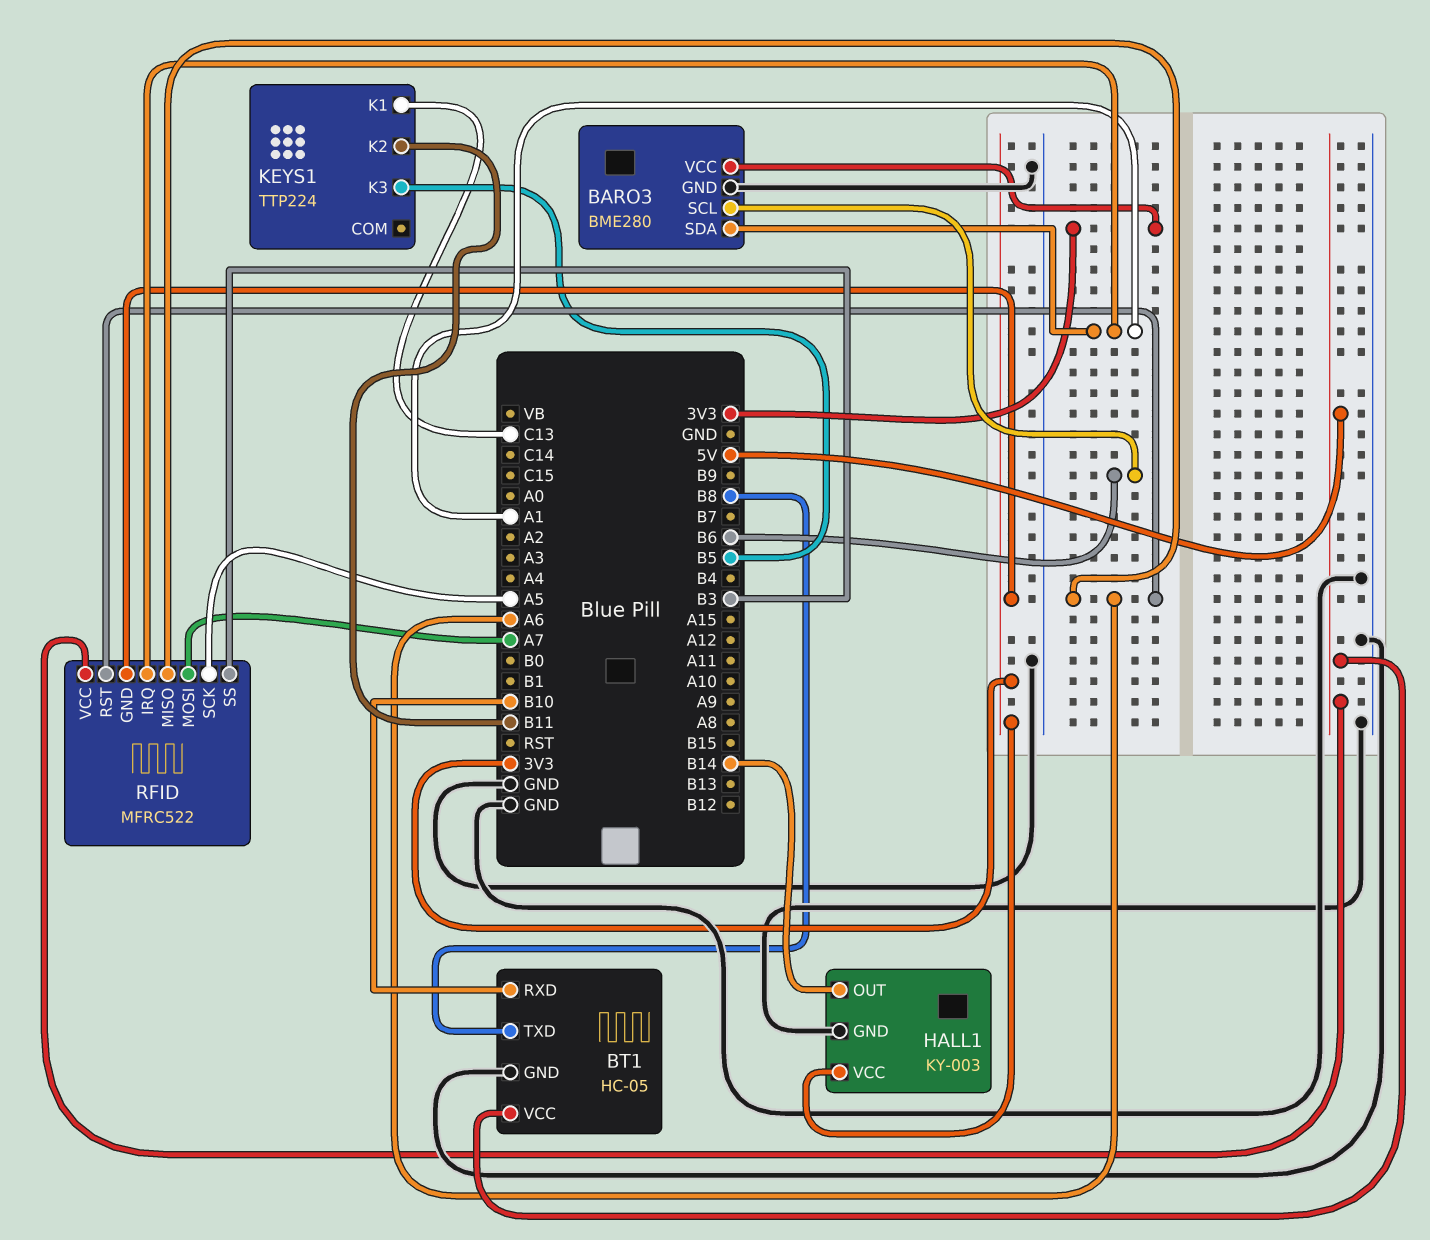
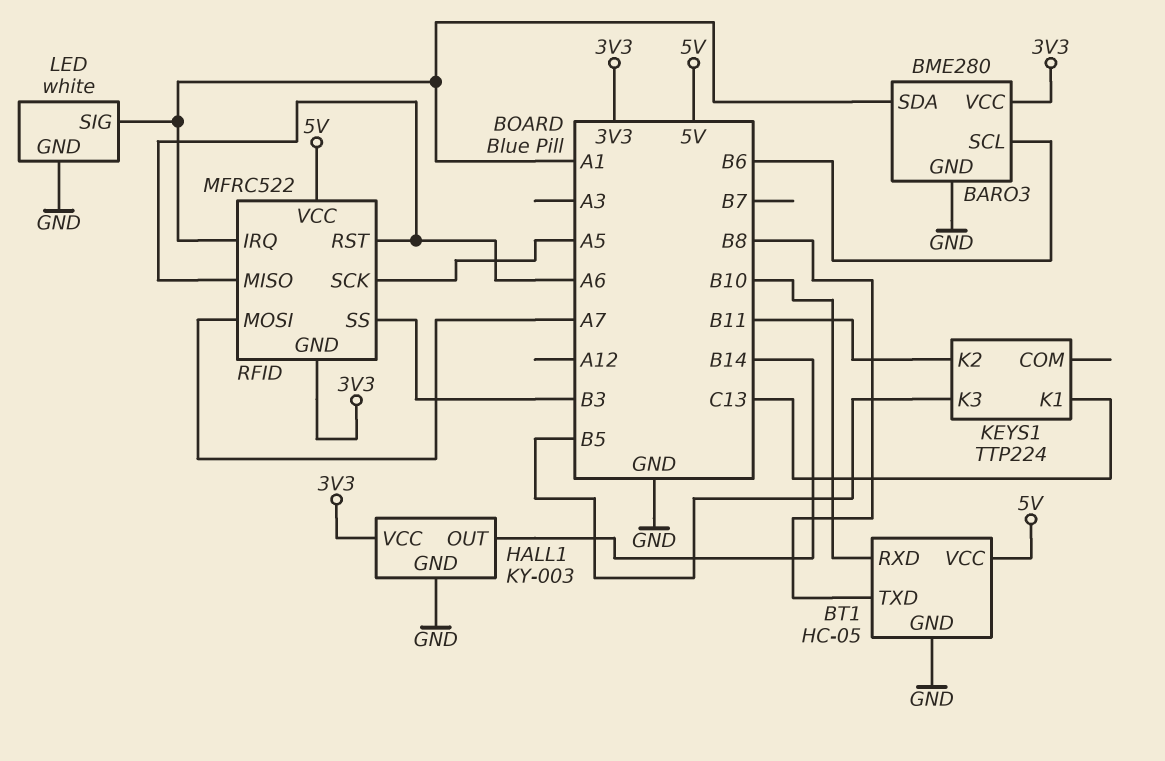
LED: none -> white
LED pin GND: none -> GND
LED pin SIG: none -> A1

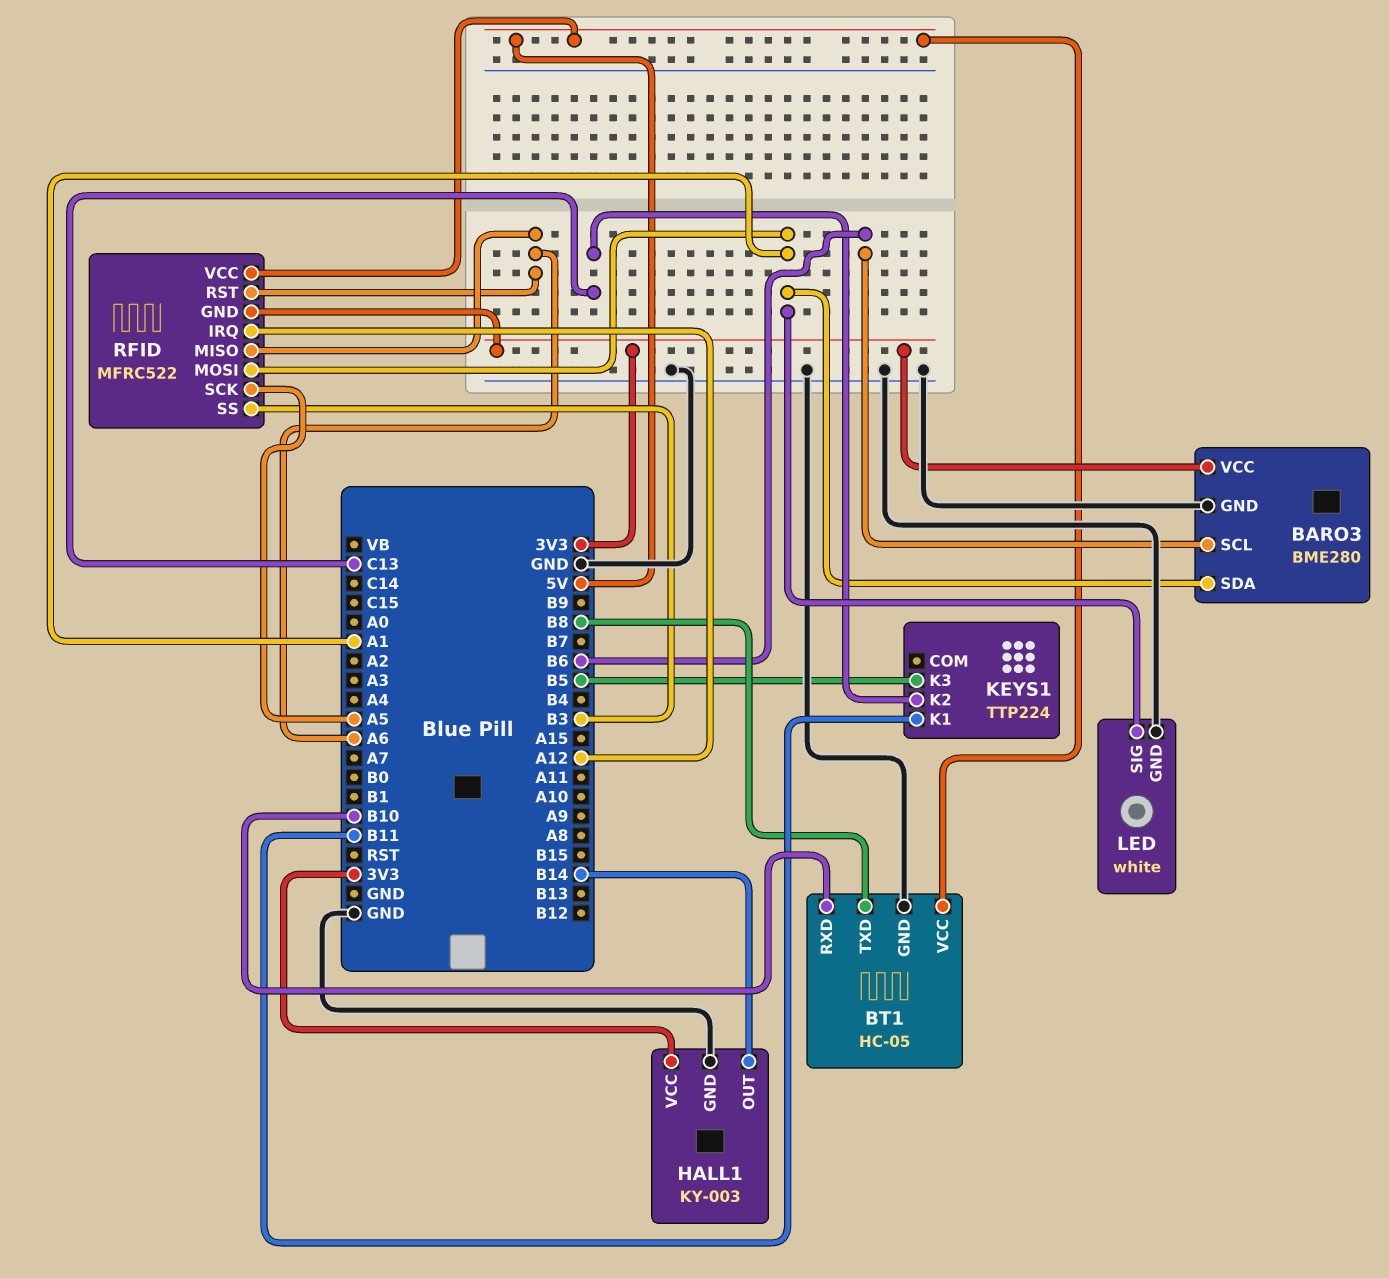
KEYS1 pin K1: C13 -> B11
KEYS1 pin K2: B11 -> C13
RFID pin IRQ: A1 -> A12
RFID pin MOSI: A7 -> A1

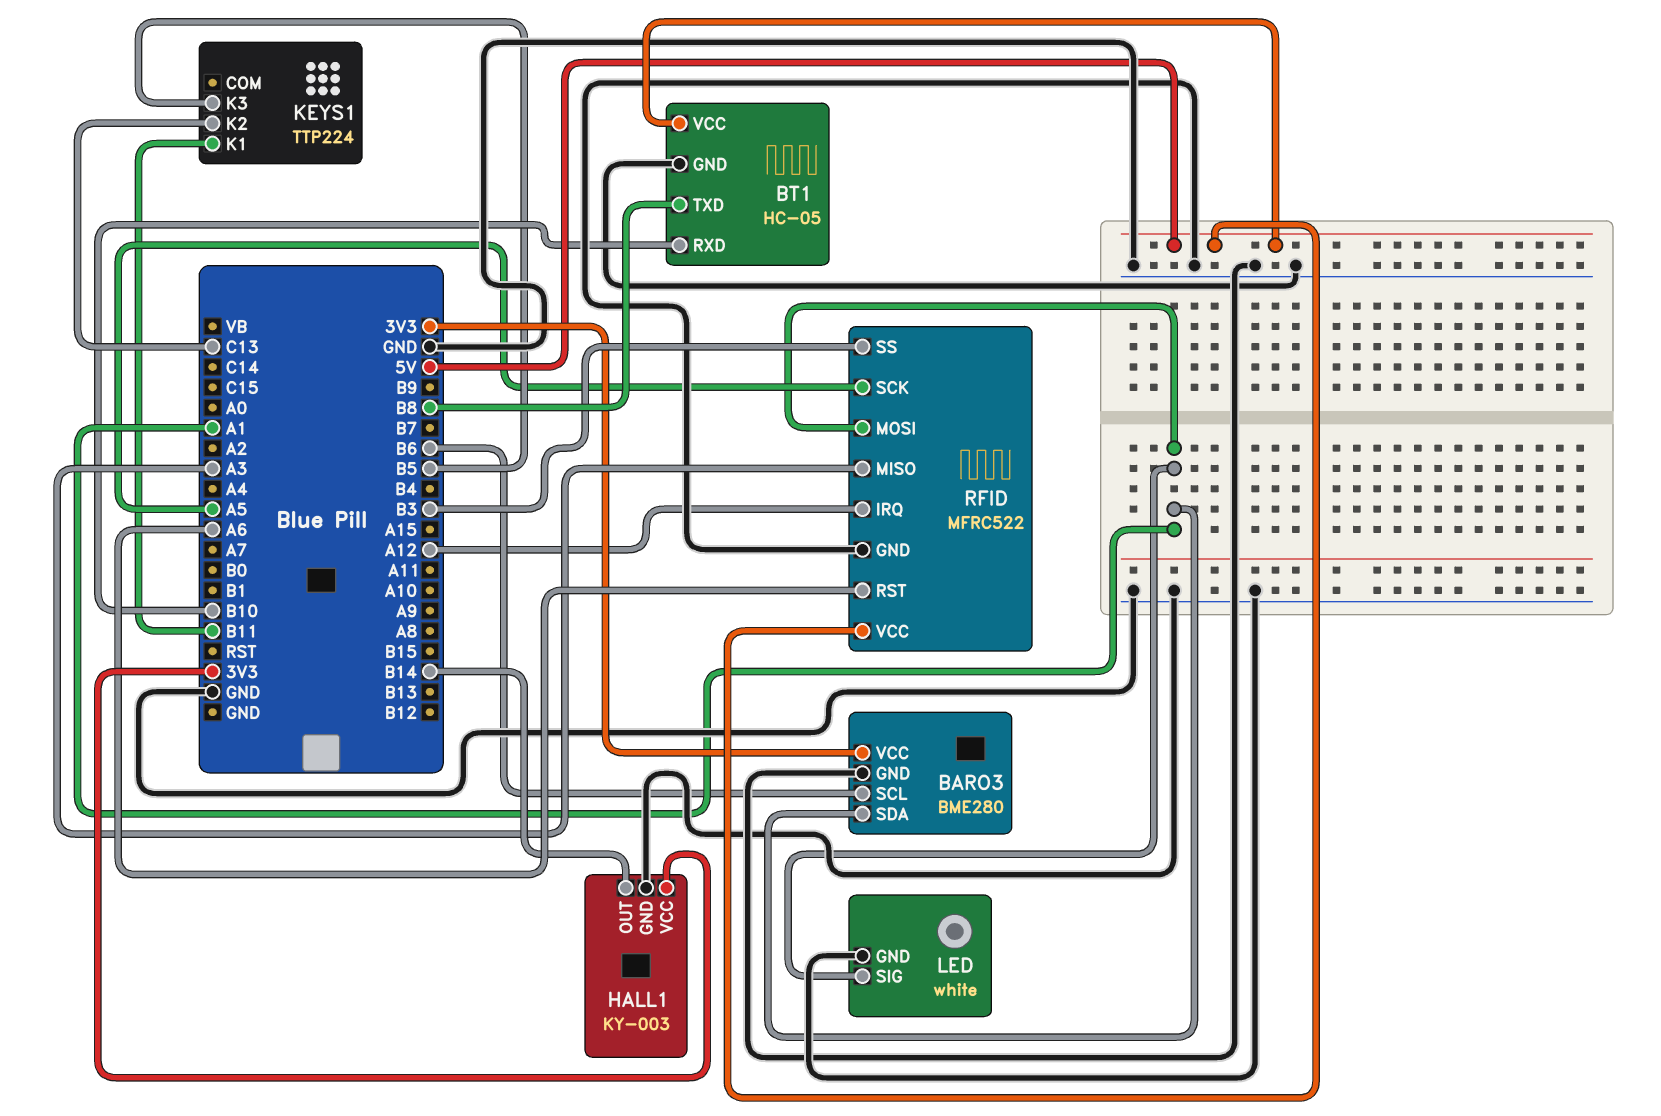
RFID pin GND: 3V3 -> GND
RFID pin MISO: A6 -> A3

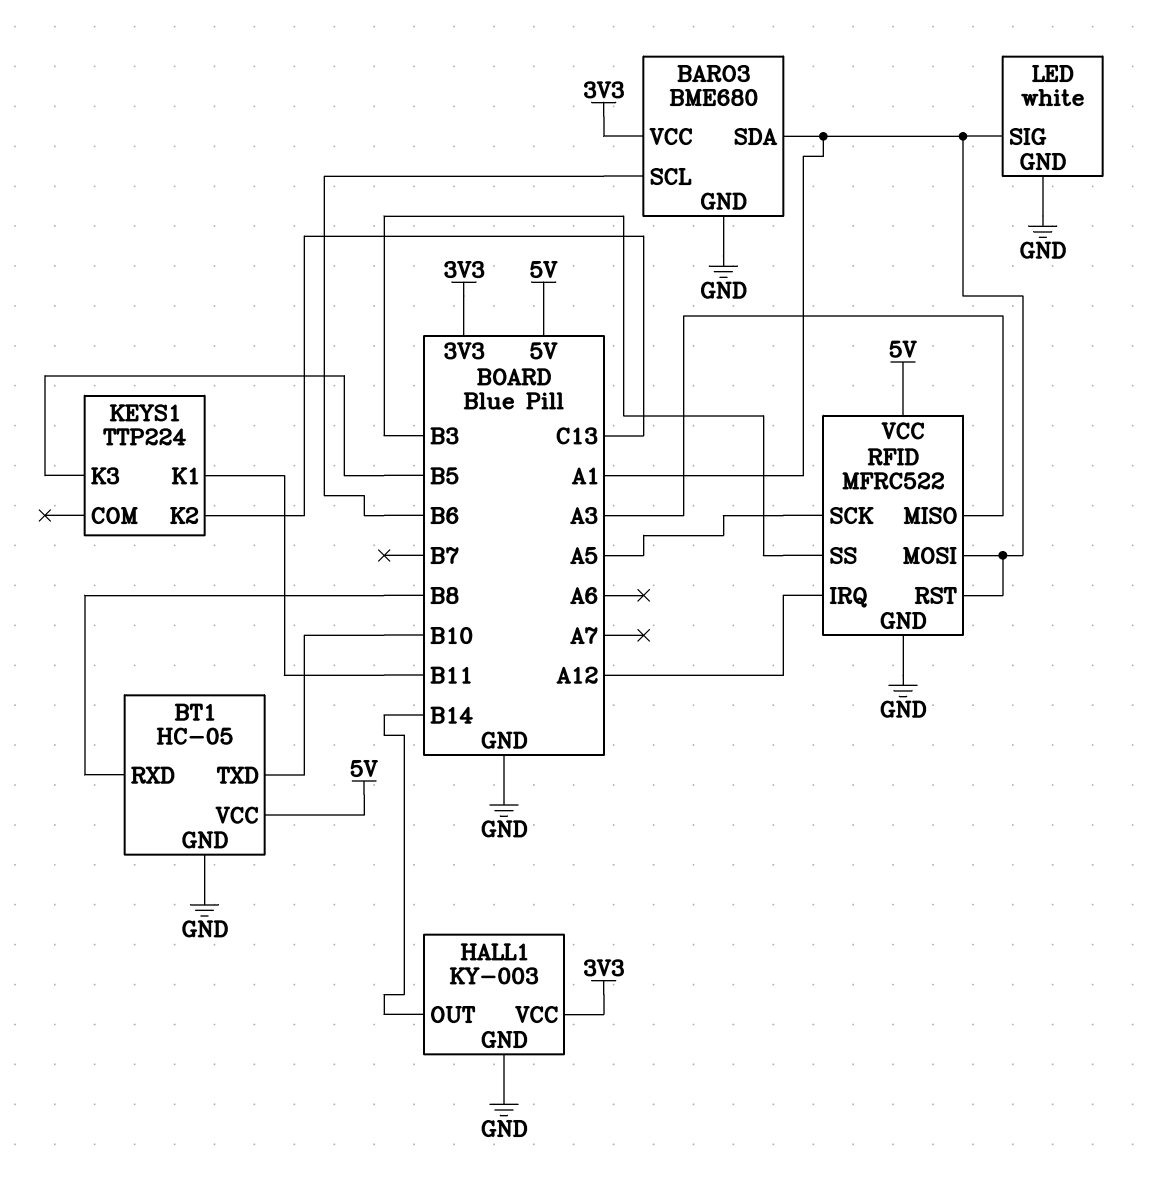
BARO3: BME280 -> BME680
BT1 pin RXD: B10 -> B8
BT1 pin TXD: B8 -> B10
RFID pin RST: A6 -> A1

